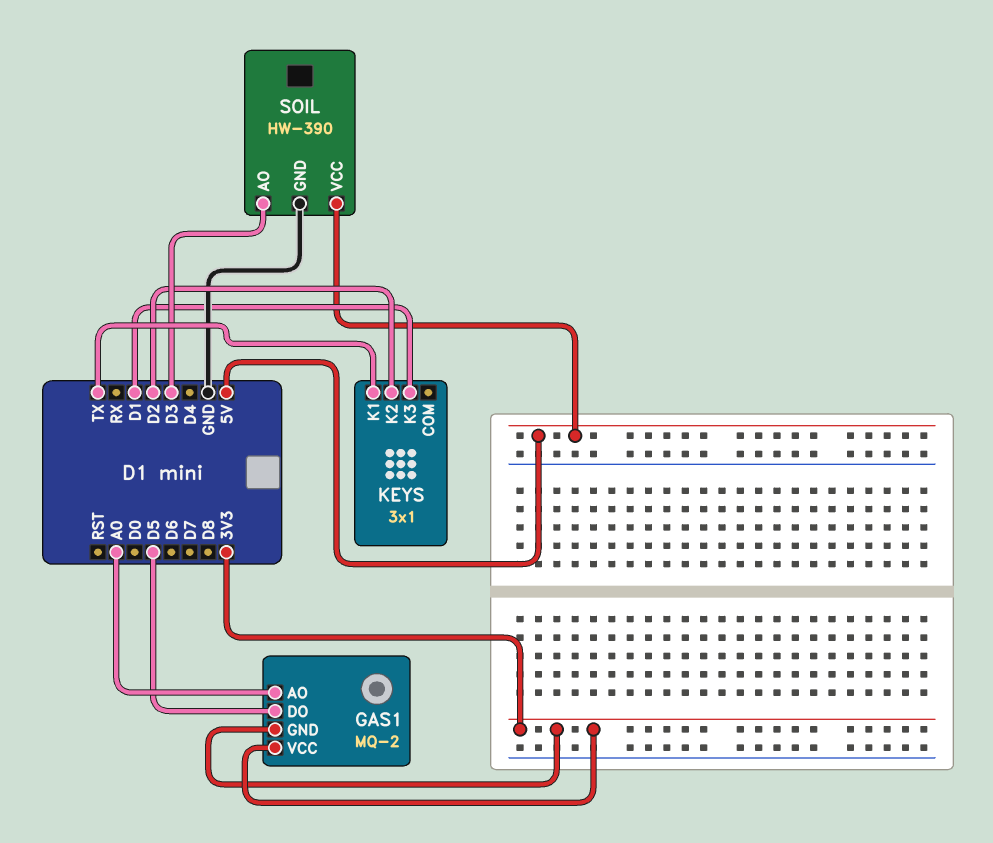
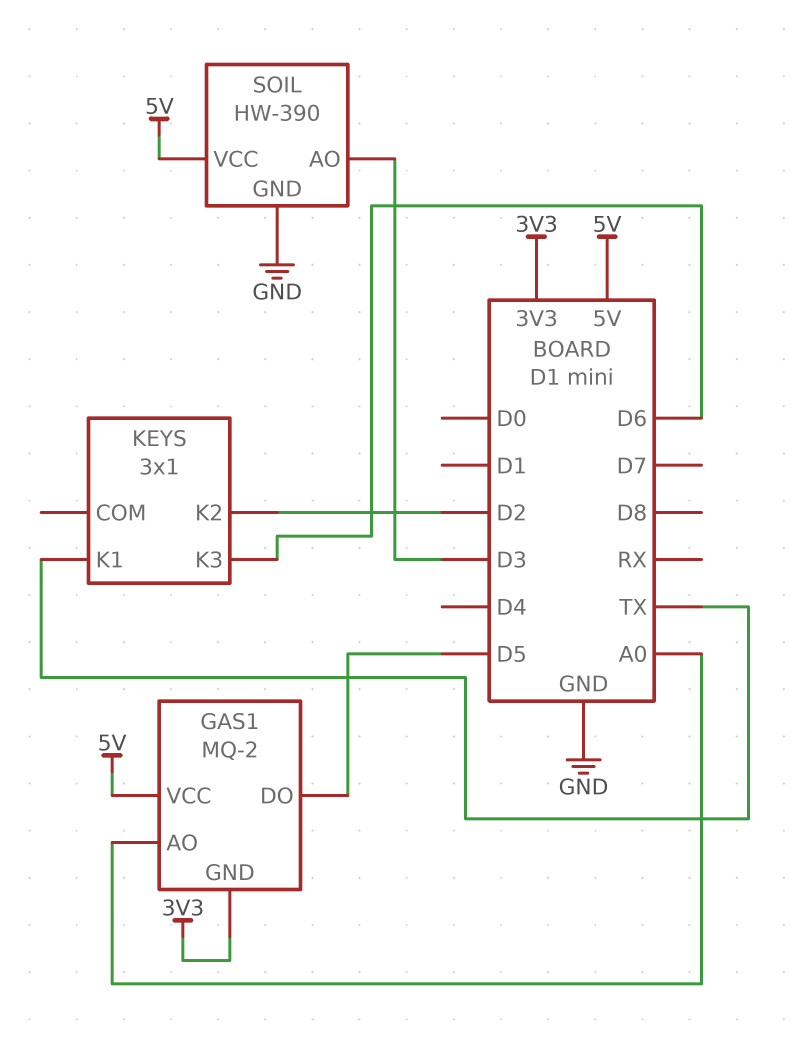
GAS1 pin VCC: 3V3 -> 5V
KEYS pin K3: D1 -> D6

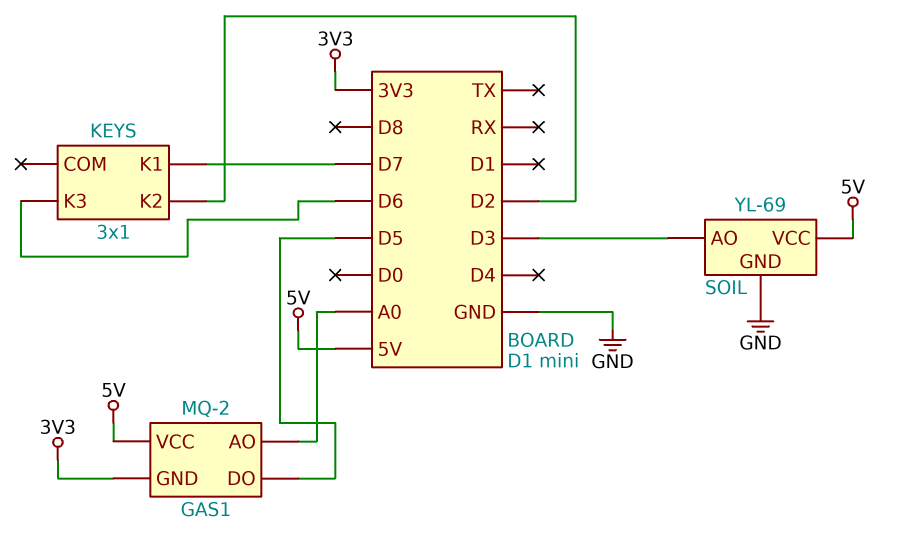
KEYS pin K1: TX -> D7
SOIL: HW-390 -> YL-69

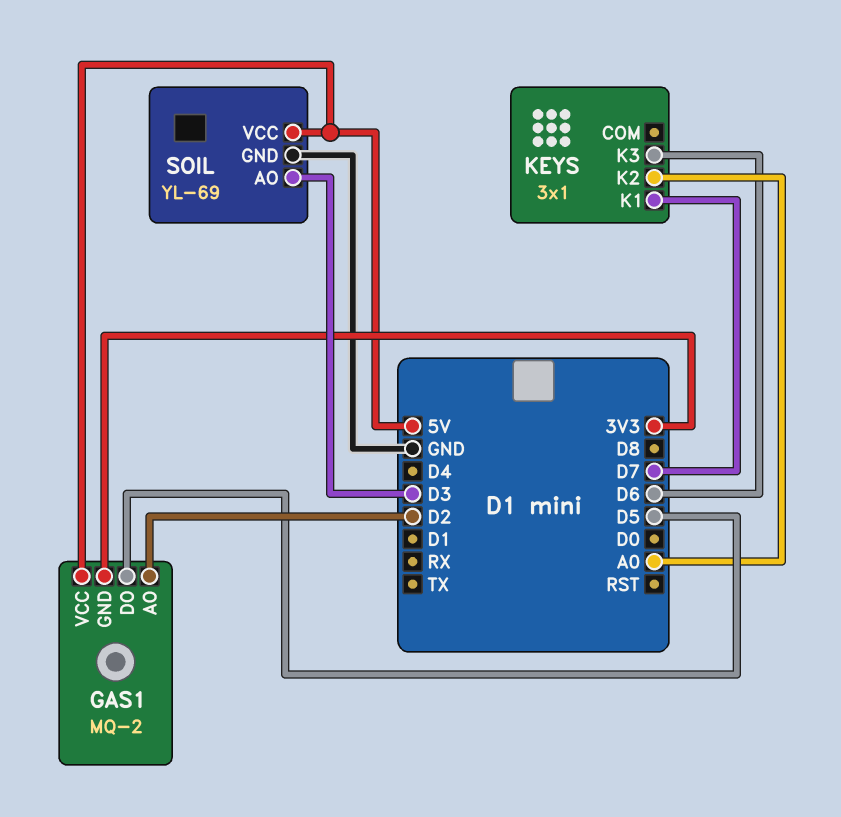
GAS1 pin AO: A0 -> D2
KEYS pin K2: D2 -> A0

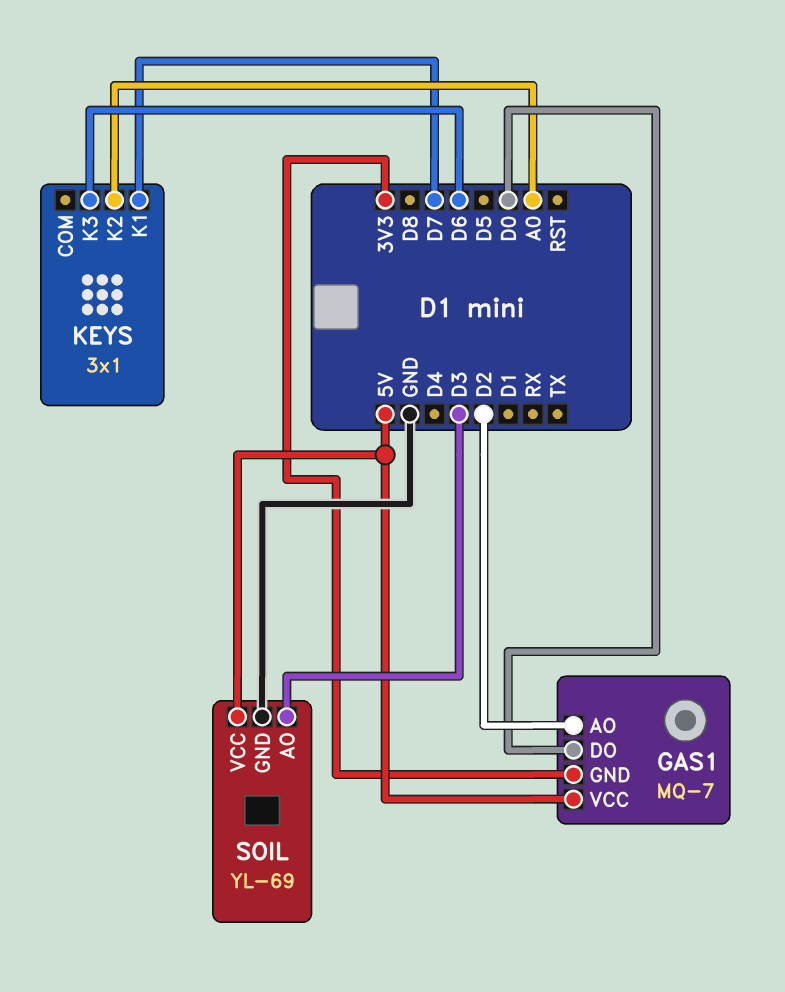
GAS1: MQ-2 -> MQ-7
GAS1 pin DO: D5 -> D0

